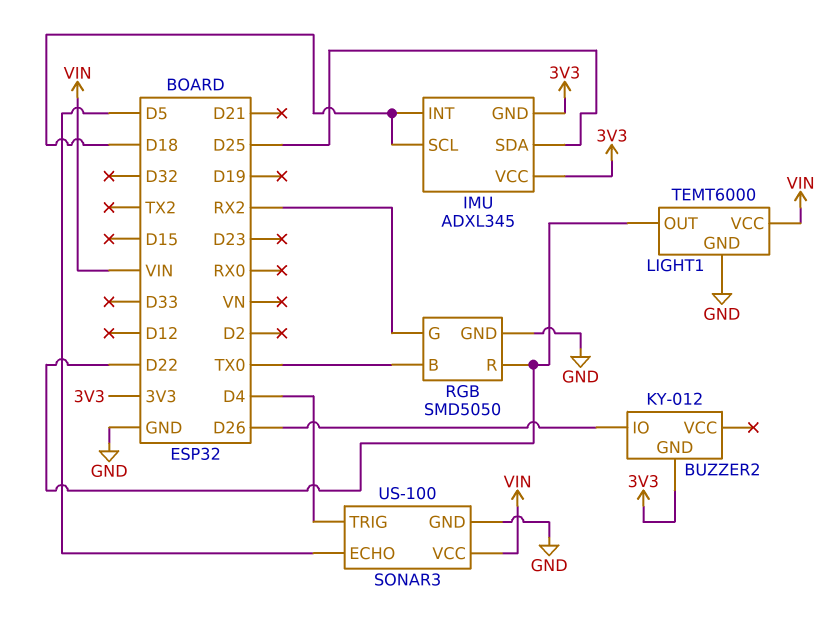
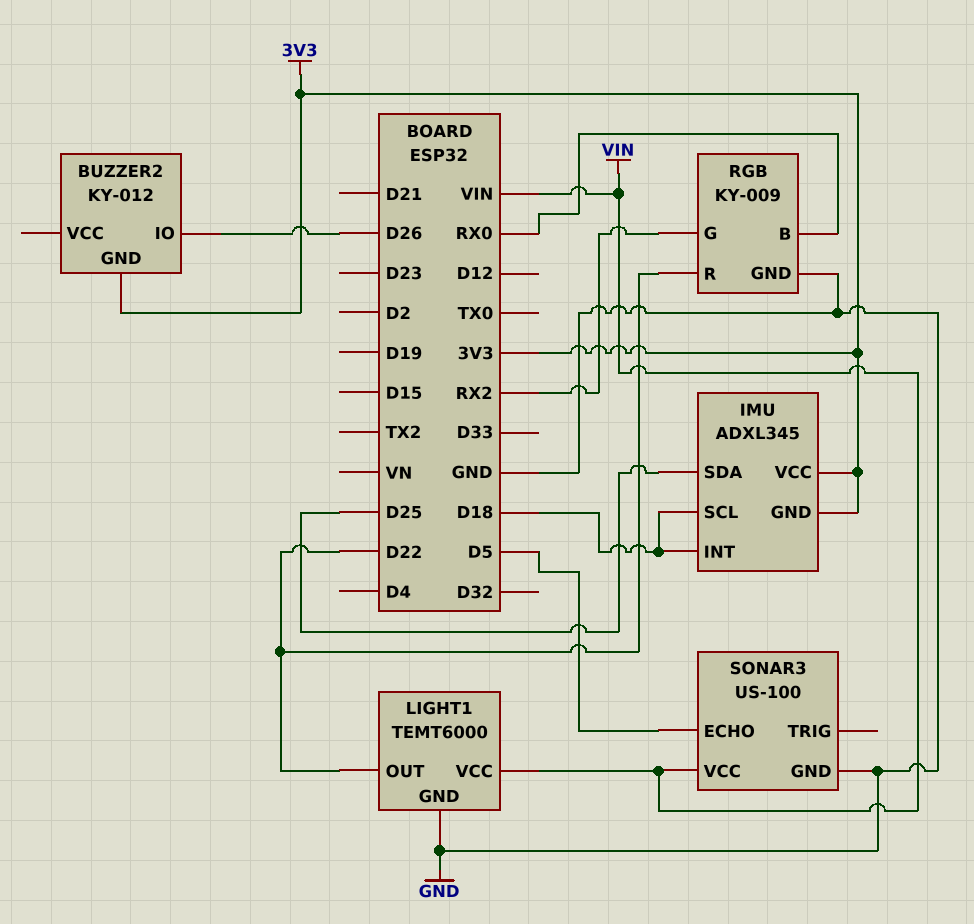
RGB: SMD5050 -> KY-009
RGB pin B: TX0 -> RX0
SONAR3 pin TRIG: D4 -> none

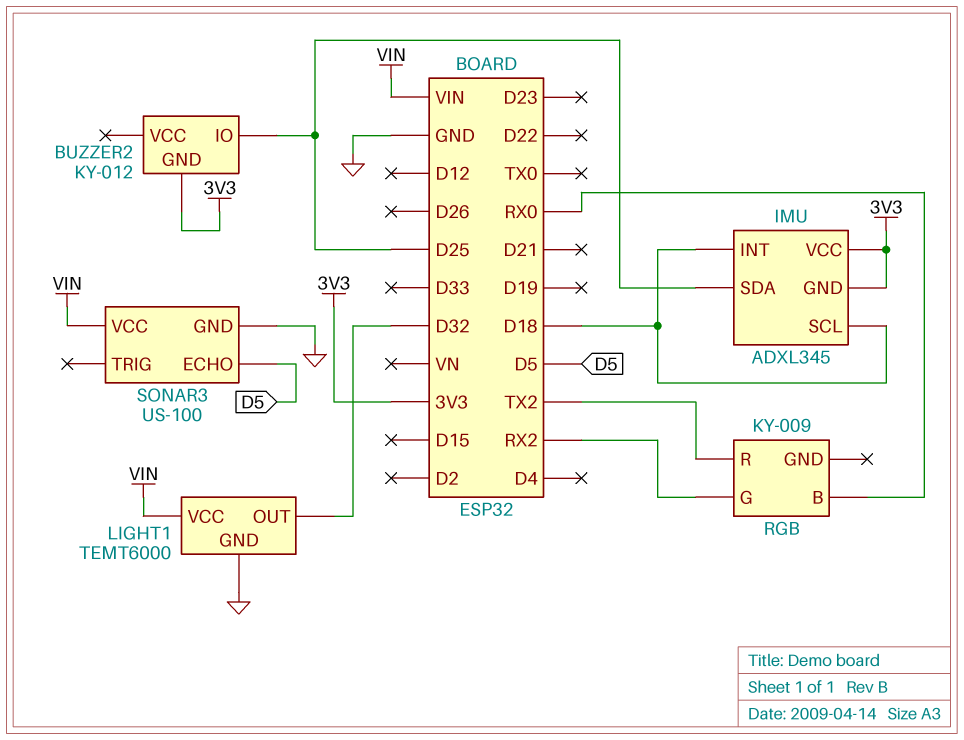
BUZZER2 pin IO: D26 -> D25
LIGHT1 pin OUT: D22 -> D32
RGB pin GND: GND -> none
RGB pin R: D22 -> TX2

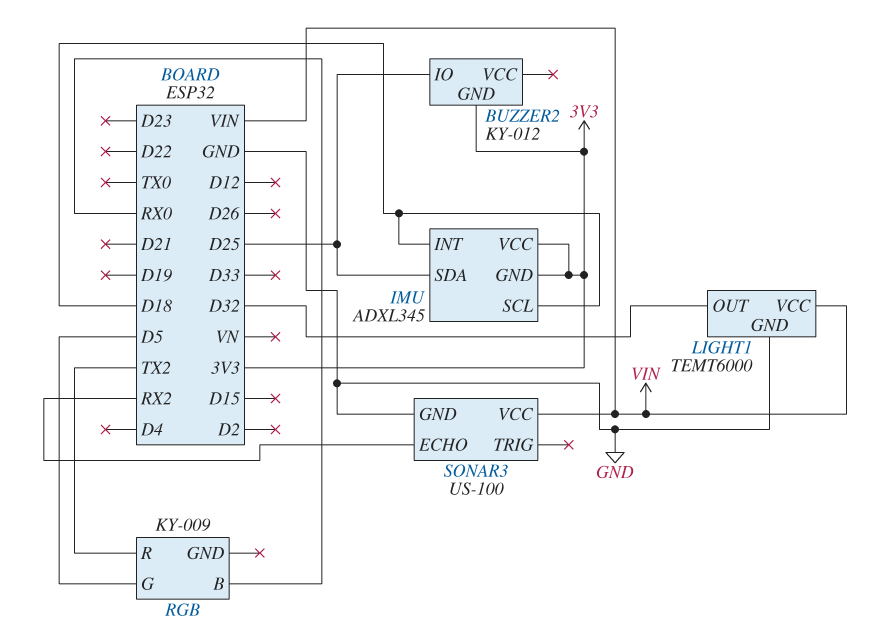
RGB pin G: RX2 -> D5
SONAR3 pin ECHO: D5 -> RX2

